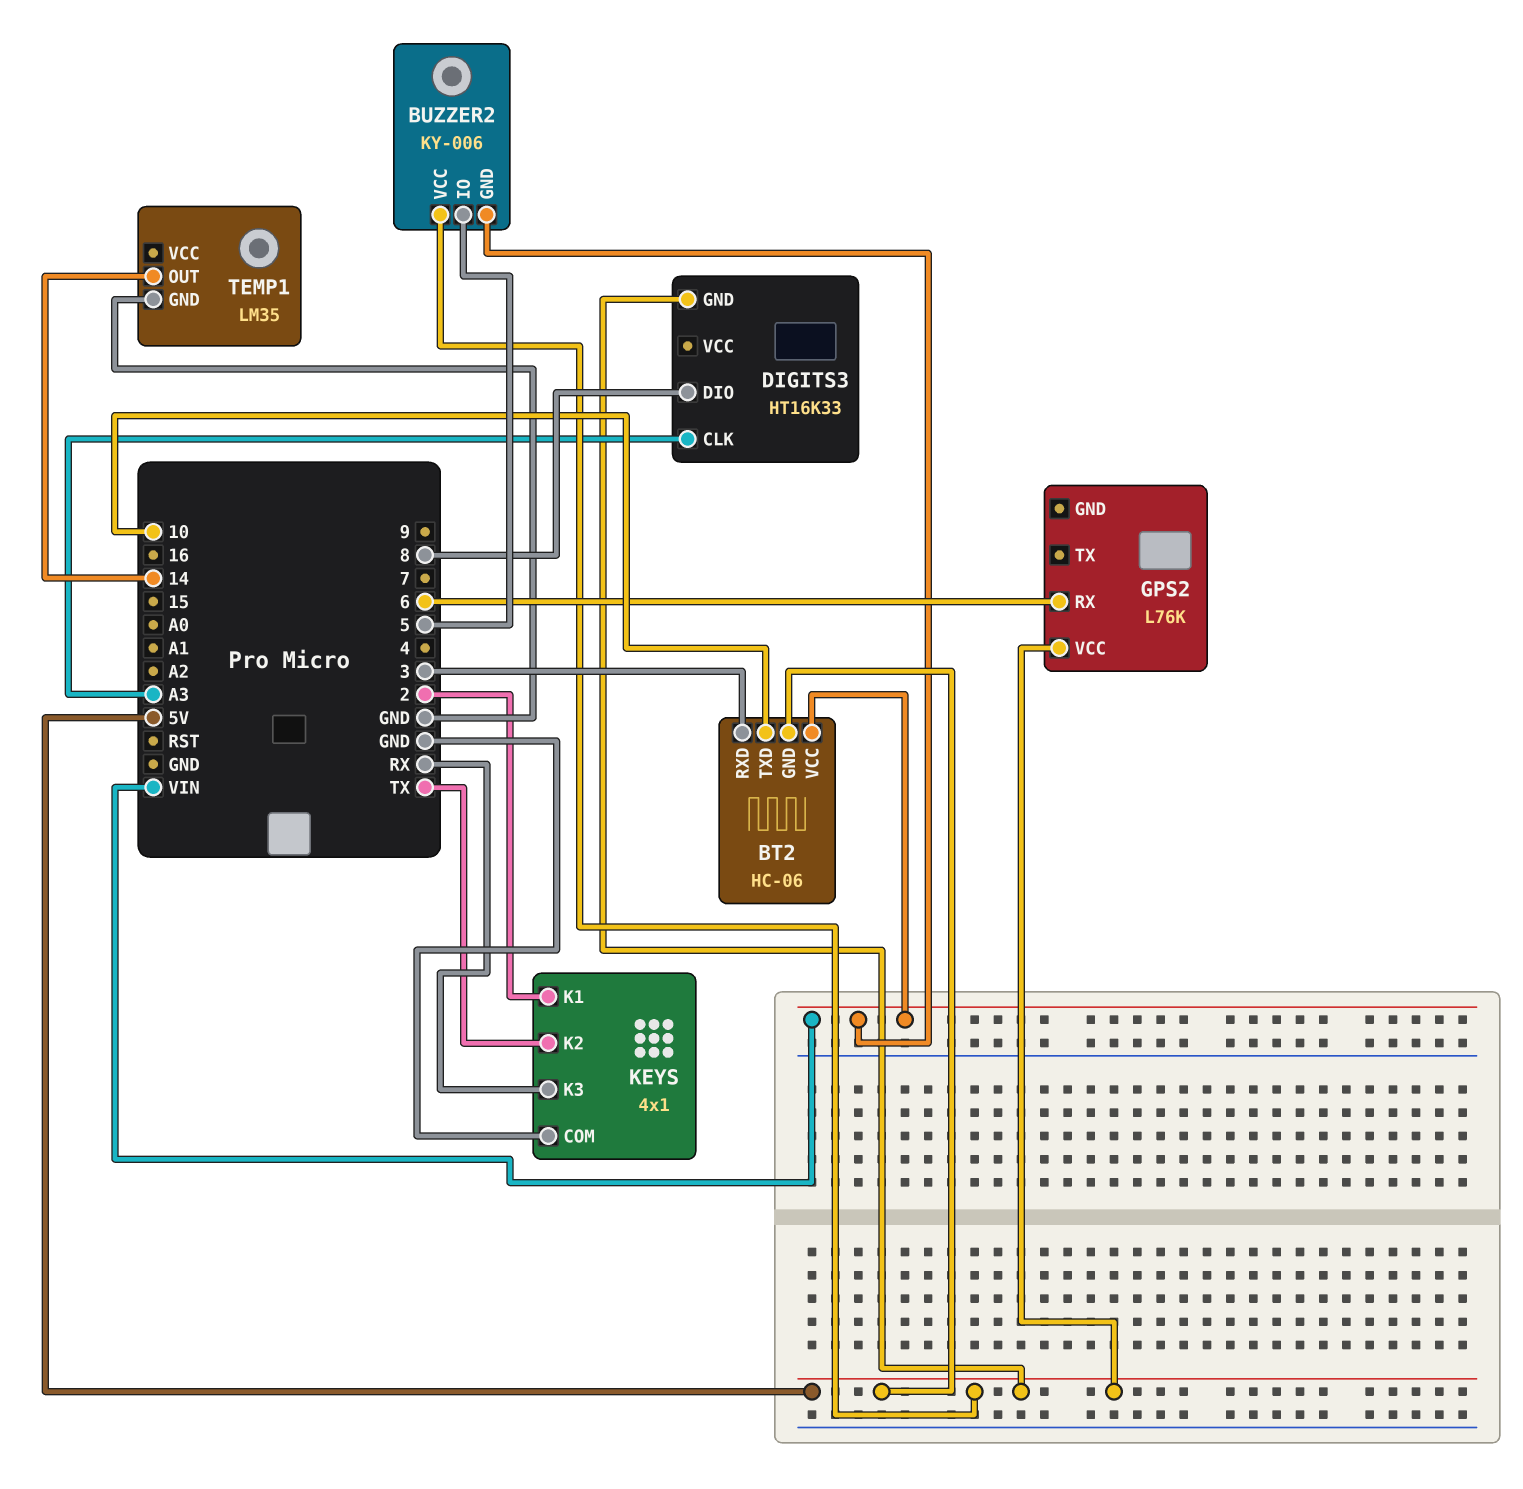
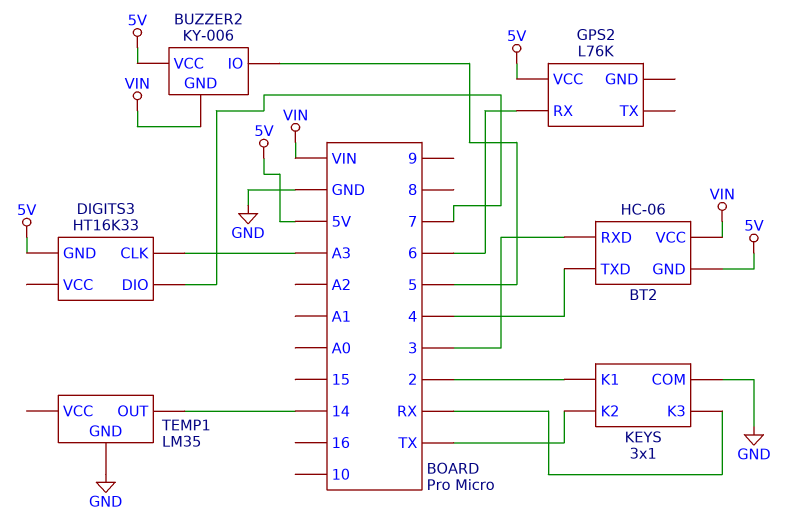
BT2 pin TXD: 10 -> 4
DIGITS3 pin DIO: 8 -> 7
KEYS: 4x1 -> 3x1

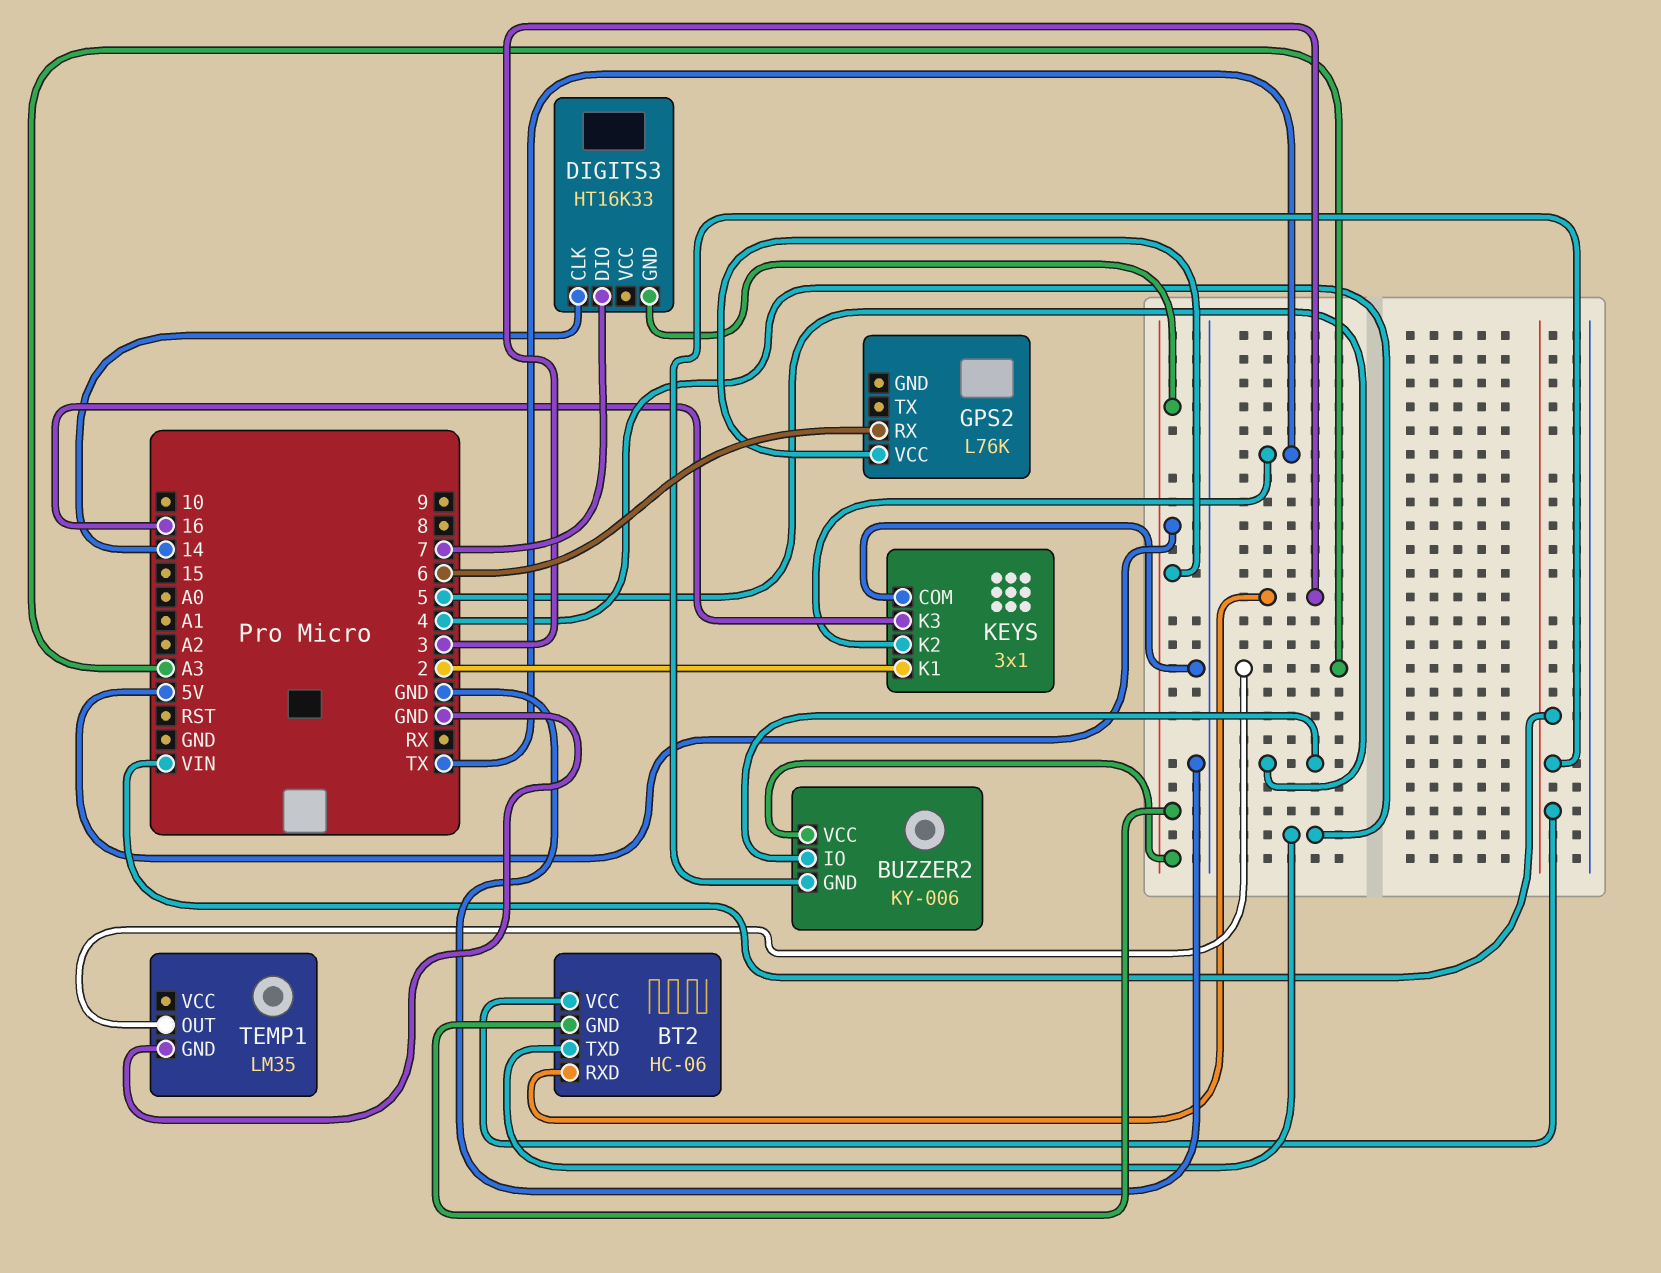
DIGITS3 pin CLK: A3 -> 14
KEYS pin K3: RX -> 16
TEMP1 pin OUT: 14 -> A3

